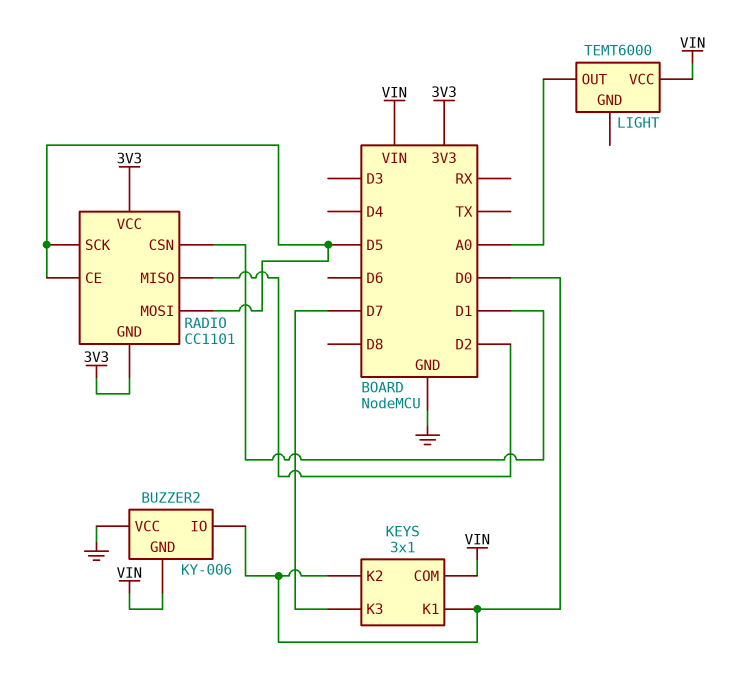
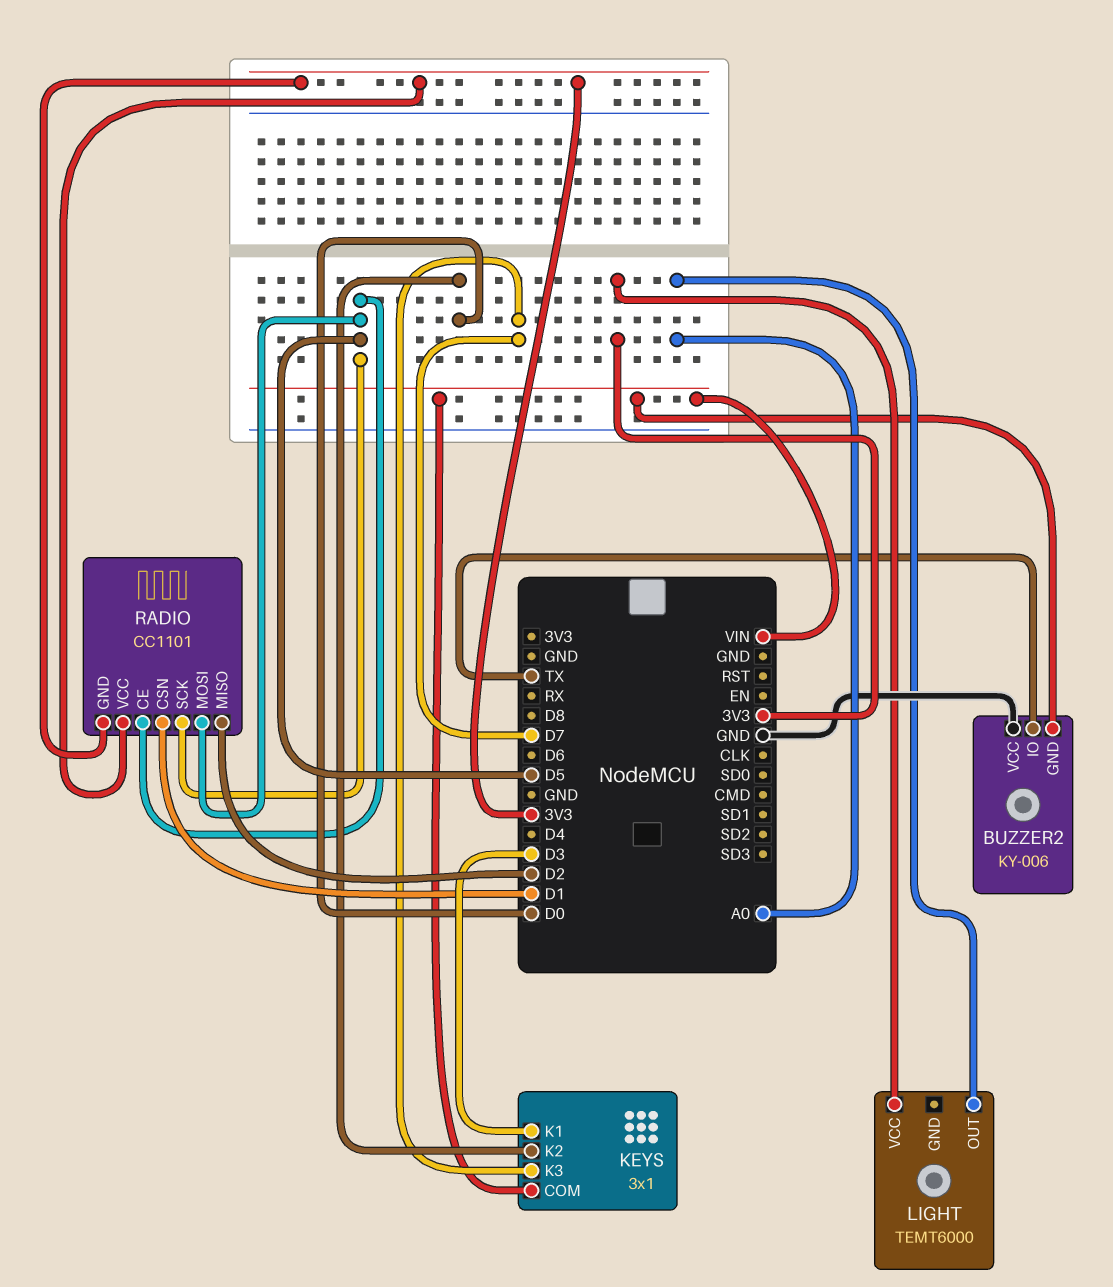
BUZZER2 pin IO: D0 -> TX
KEYS pin K1: D0 -> D3
LIGHT pin VCC: VIN -> 3V3

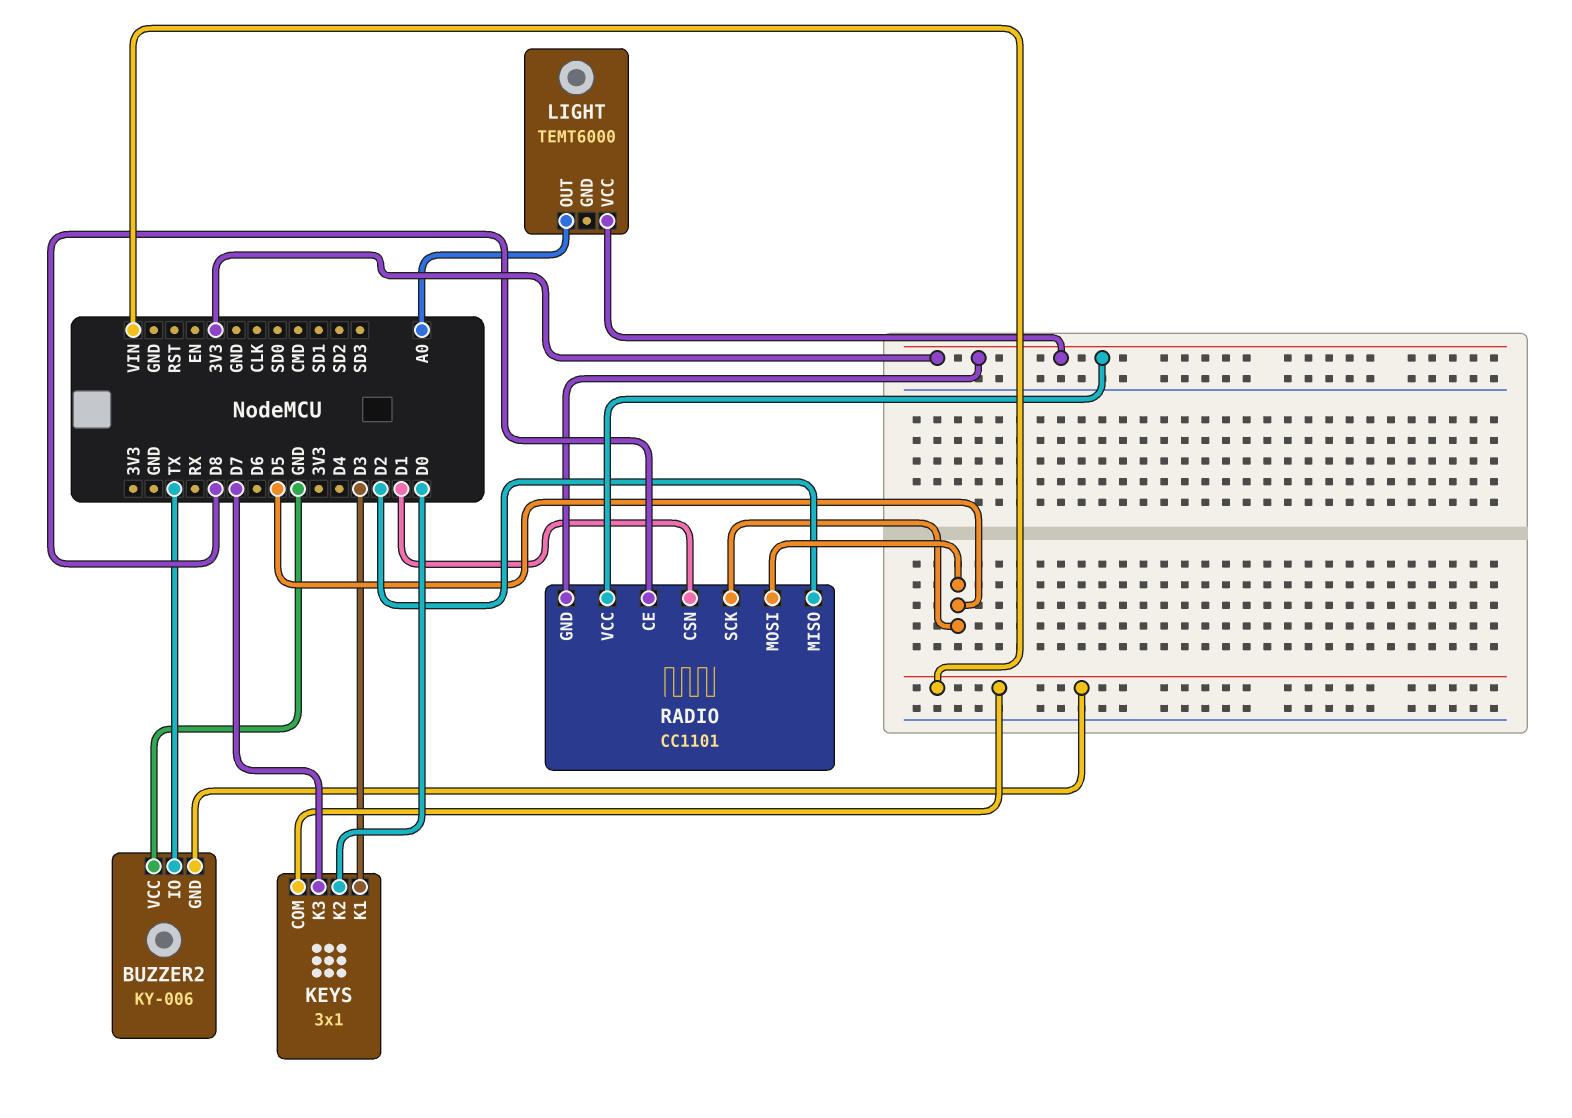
RADIO pin CE: D5 -> D8

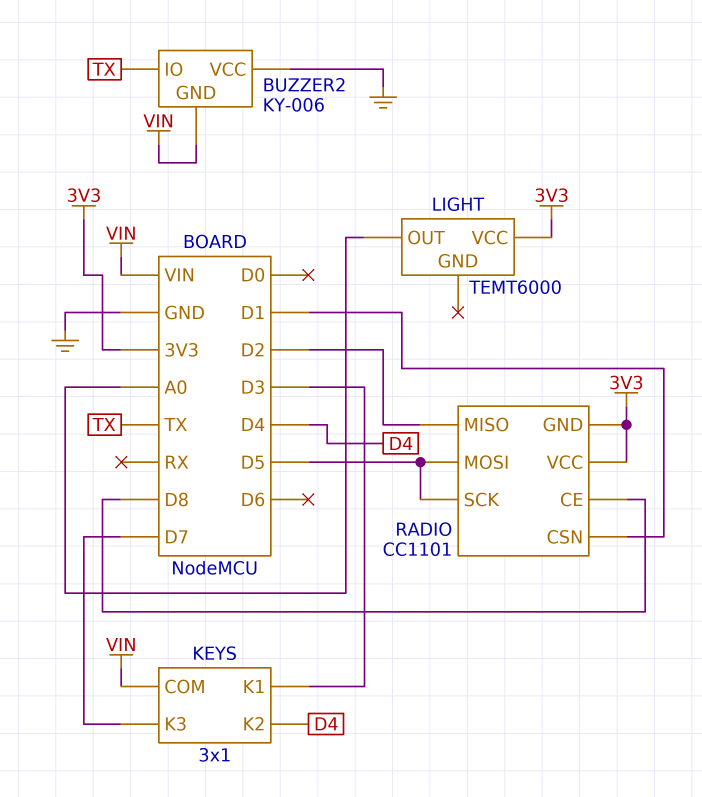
KEYS pin K2: D0 -> D4

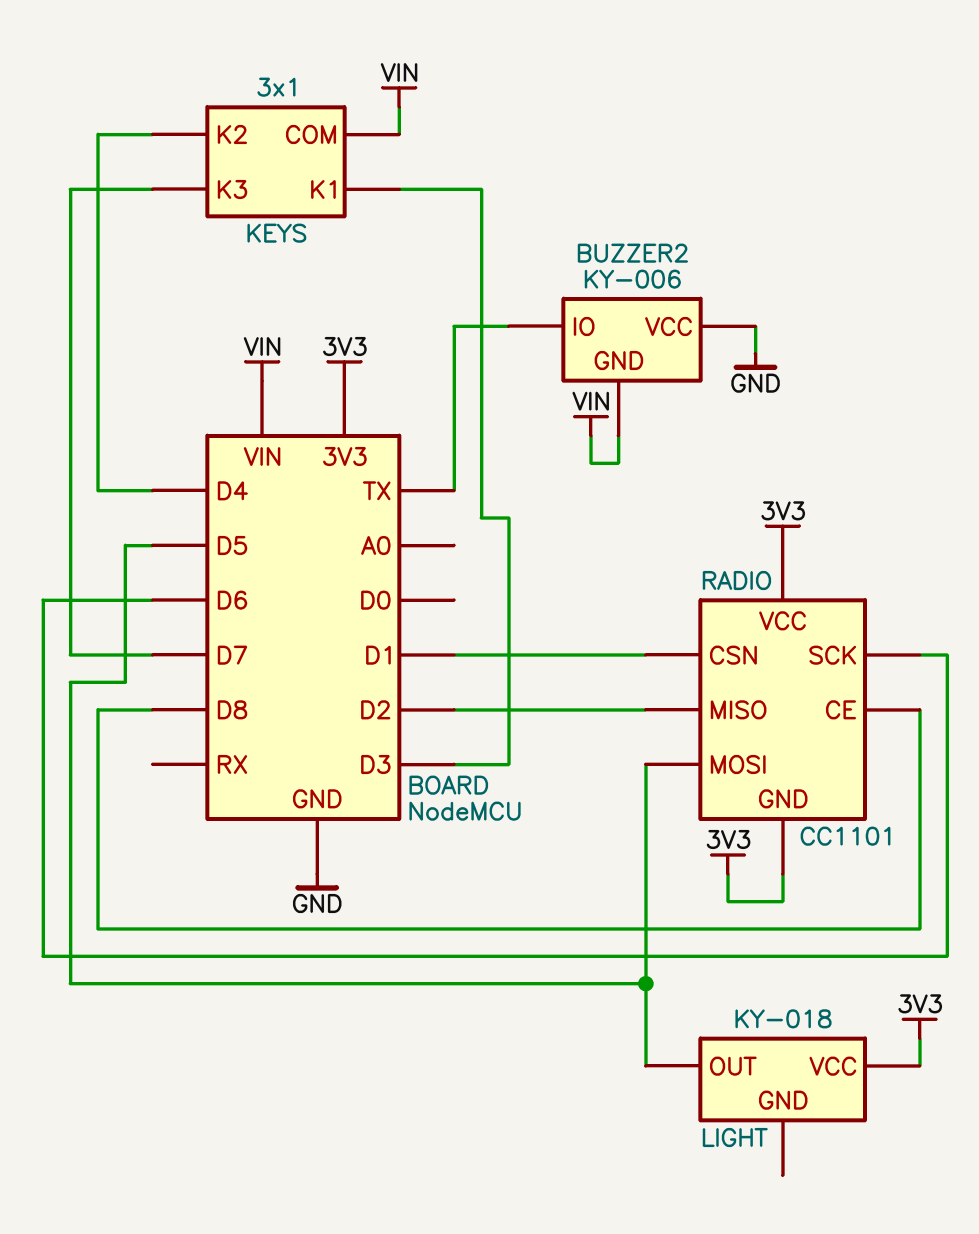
LIGHT: TEMT6000 -> KY-018
LIGHT pin OUT: A0 -> D5
RADIO pin SCK: D5 -> D6

